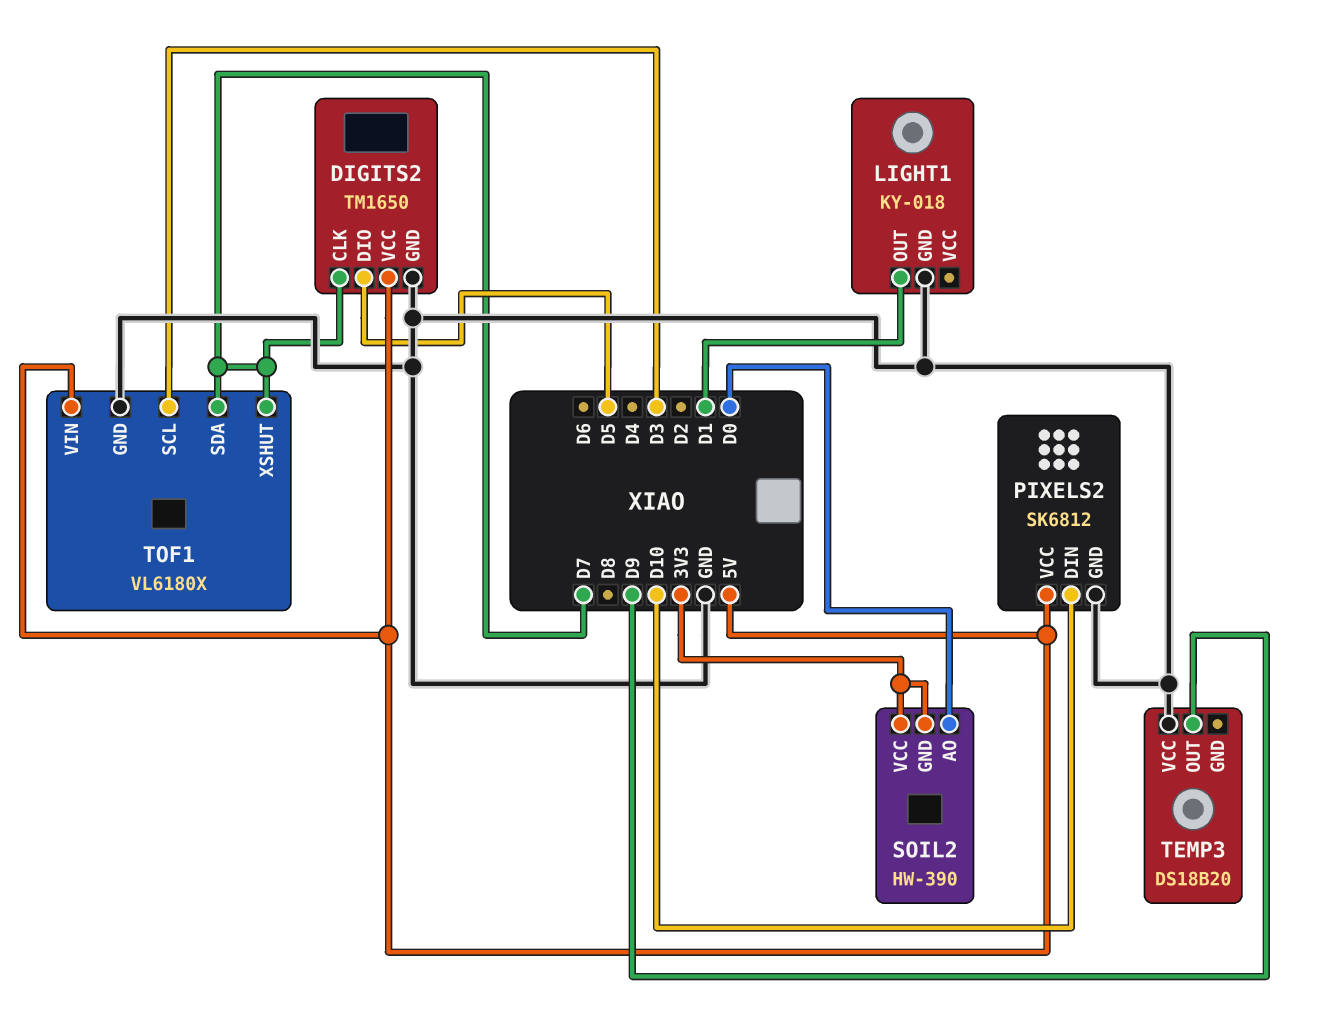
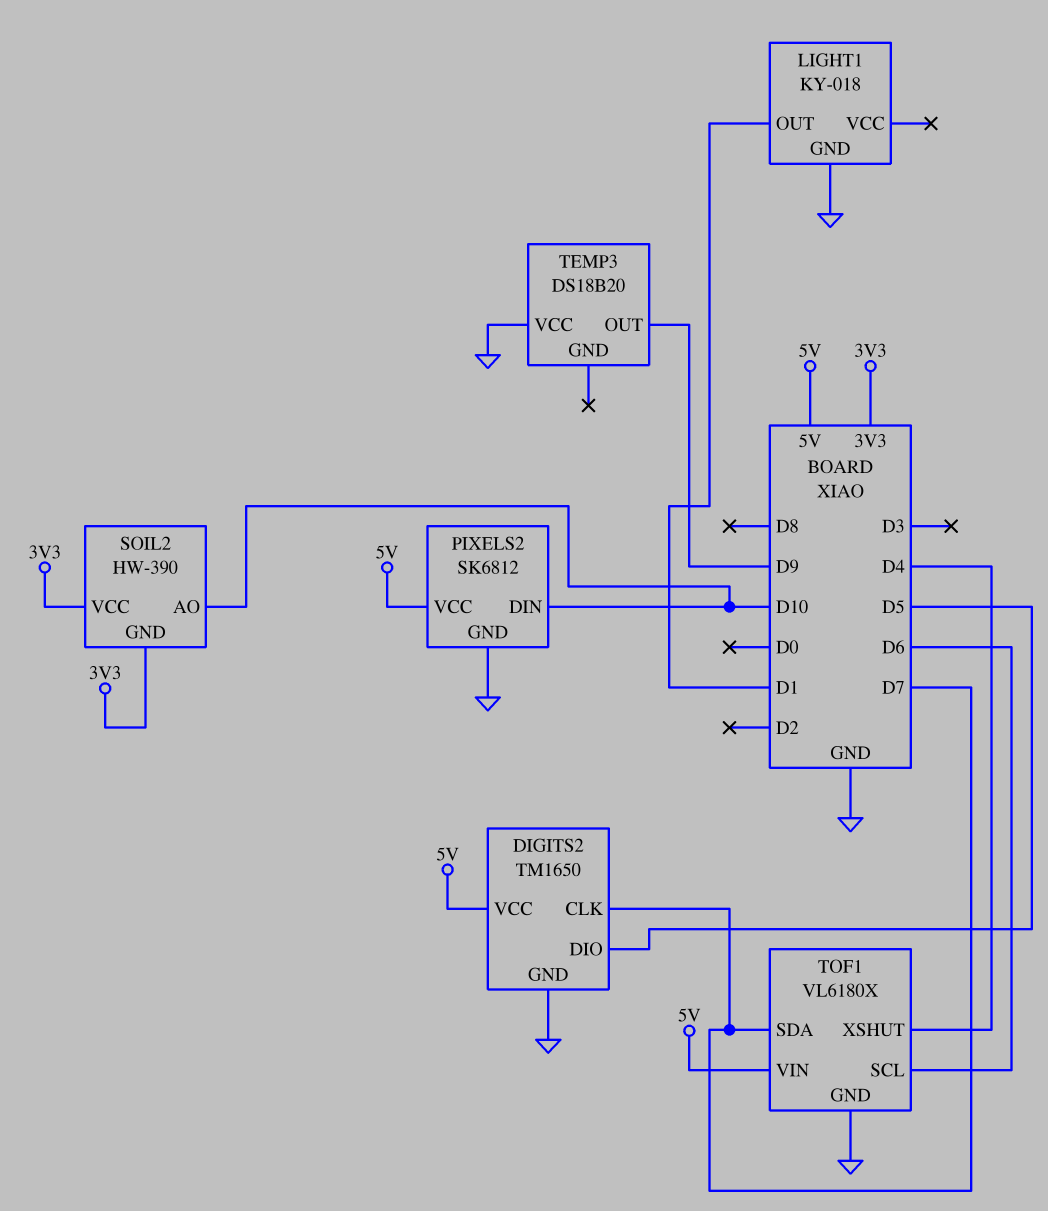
SOIL2 pin AO: D0 -> D10
TOF1 pin SCL: D3 -> D6
TOF1 pin XSHUT: D7 -> D4

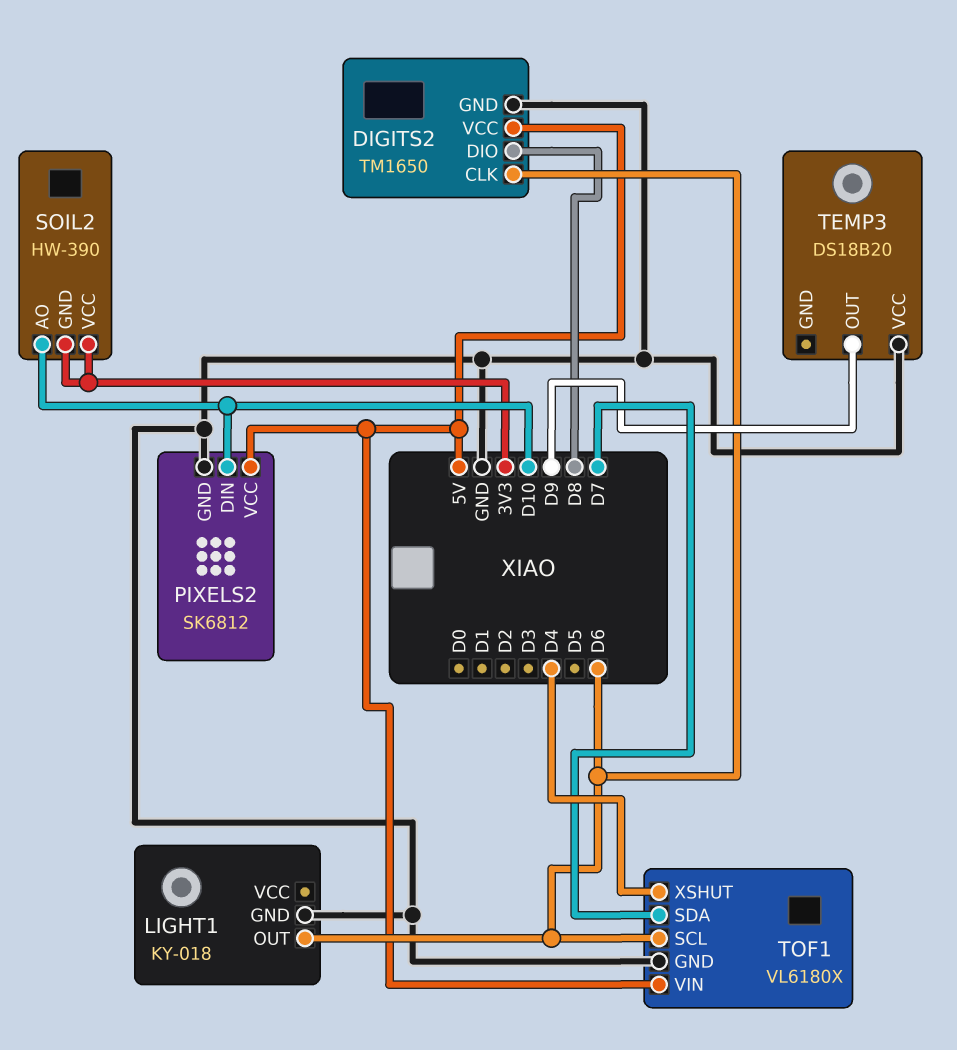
DIGITS2 pin CLK: D7 -> D6
DIGITS2 pin DIO: D5 -> D8
LIGHT1 pin OUT: D1 -> D6

